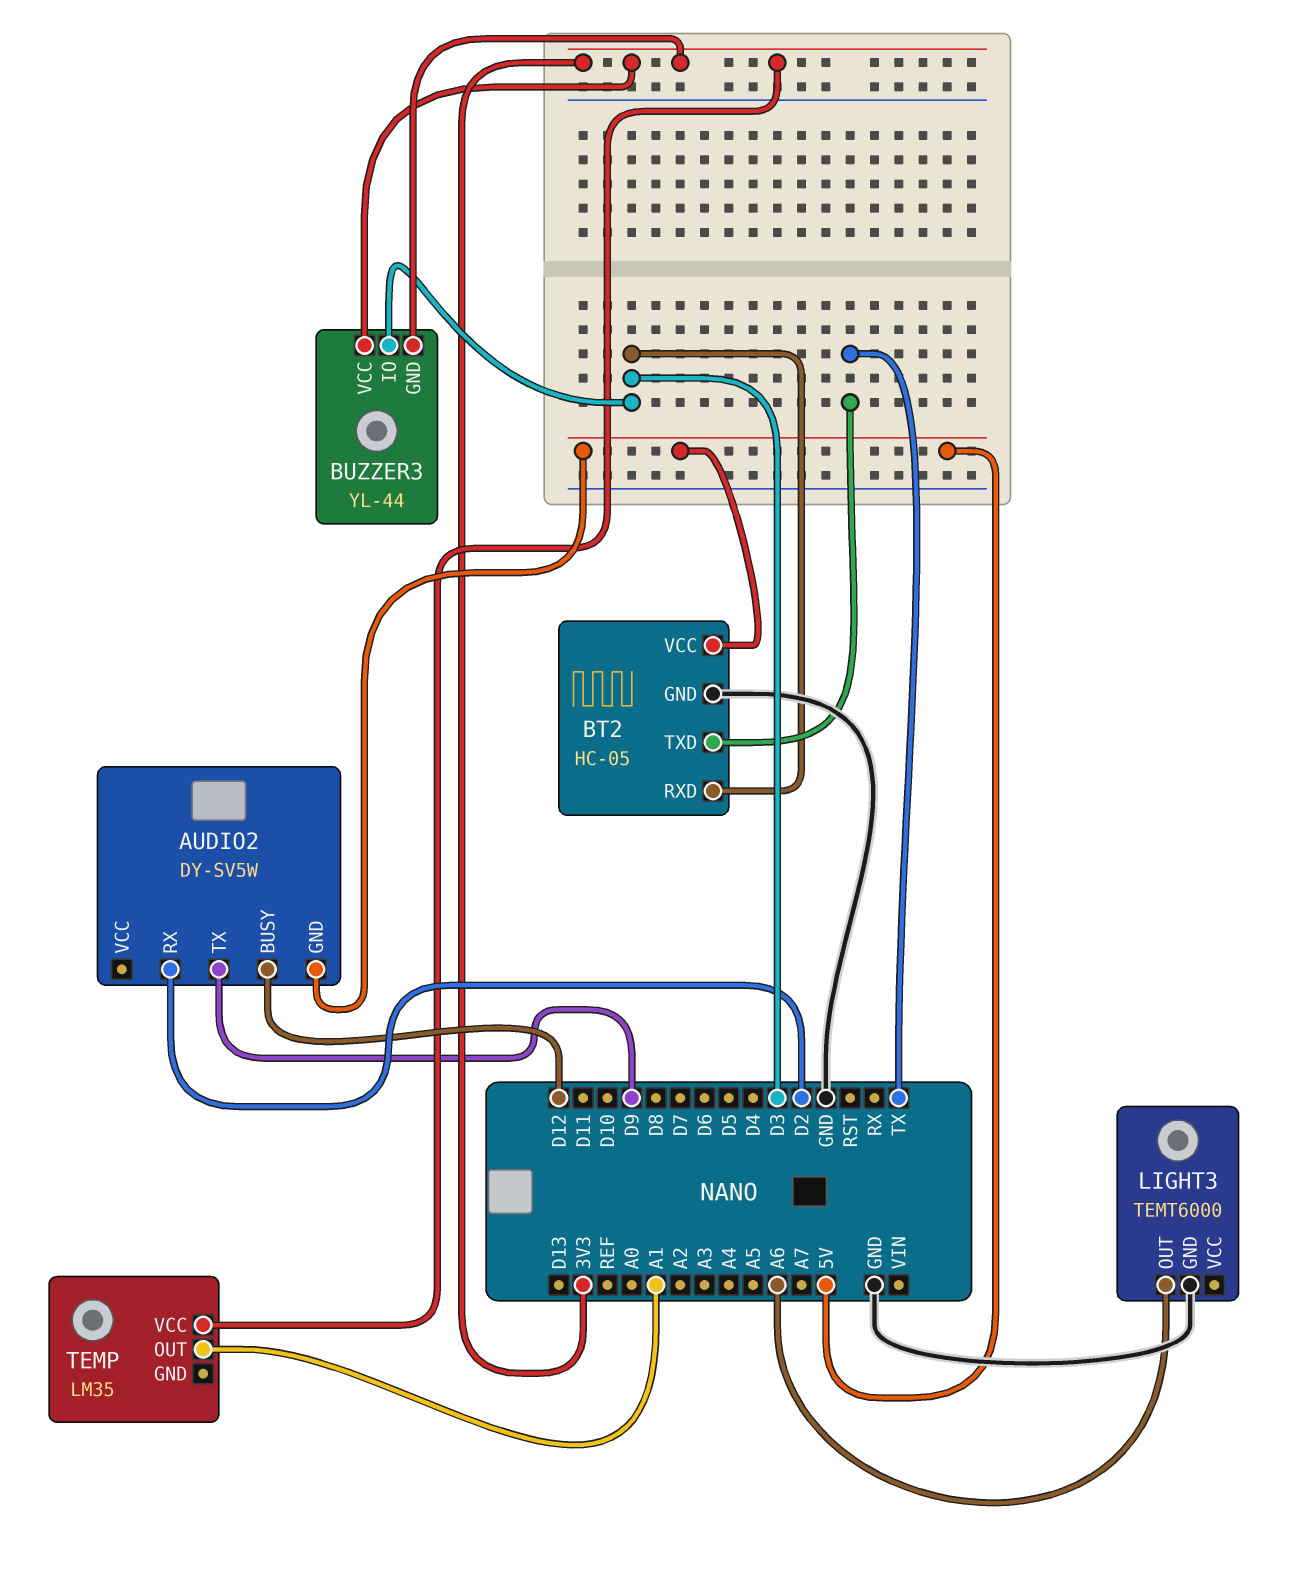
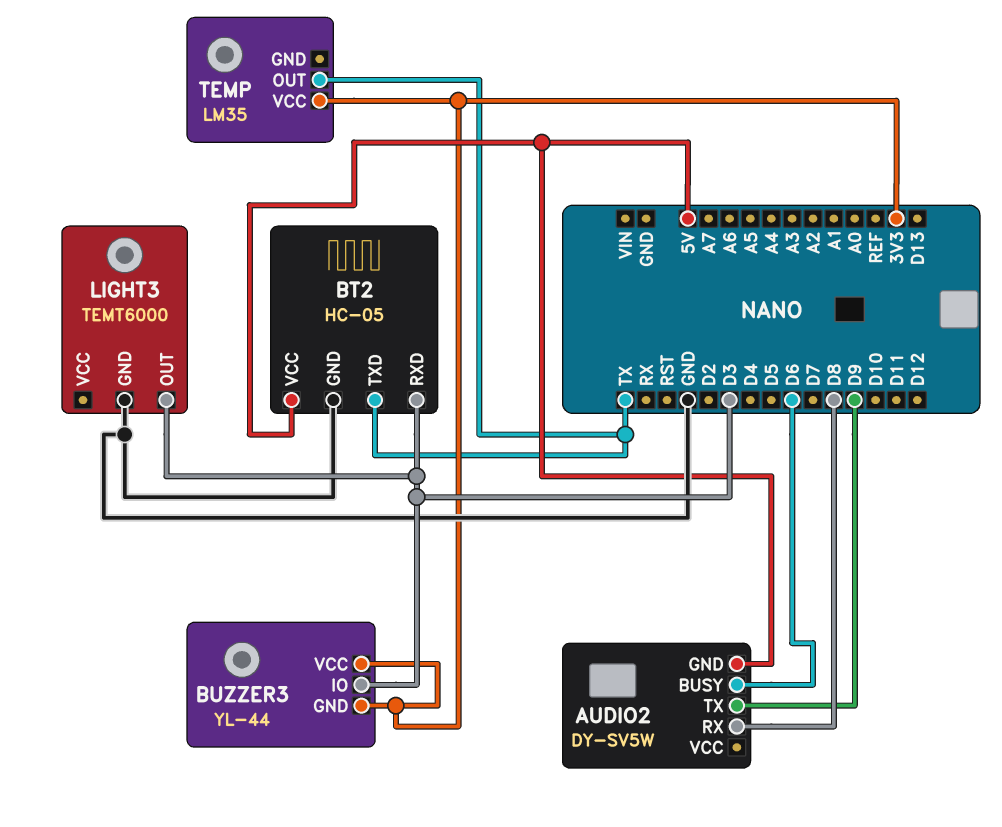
AUDIO2 pin BUSY: D12 -> D6
AUDIO2 pin RX: D2 -> D8
LIGHT3 pin OUT: A6 -> D3
TEMP pin OUT: A1 -> TX

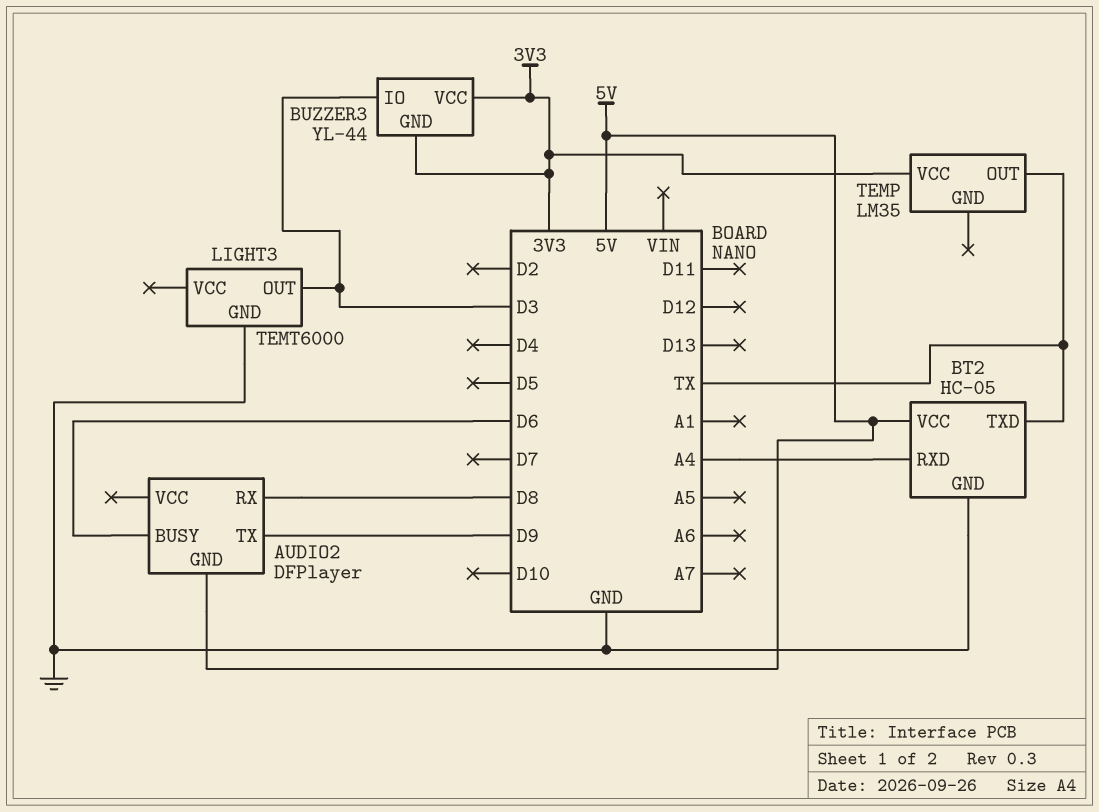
AUDIO2: DY-SV5W -> DFPlayer
BT2 pin RXD: D3 -> A4

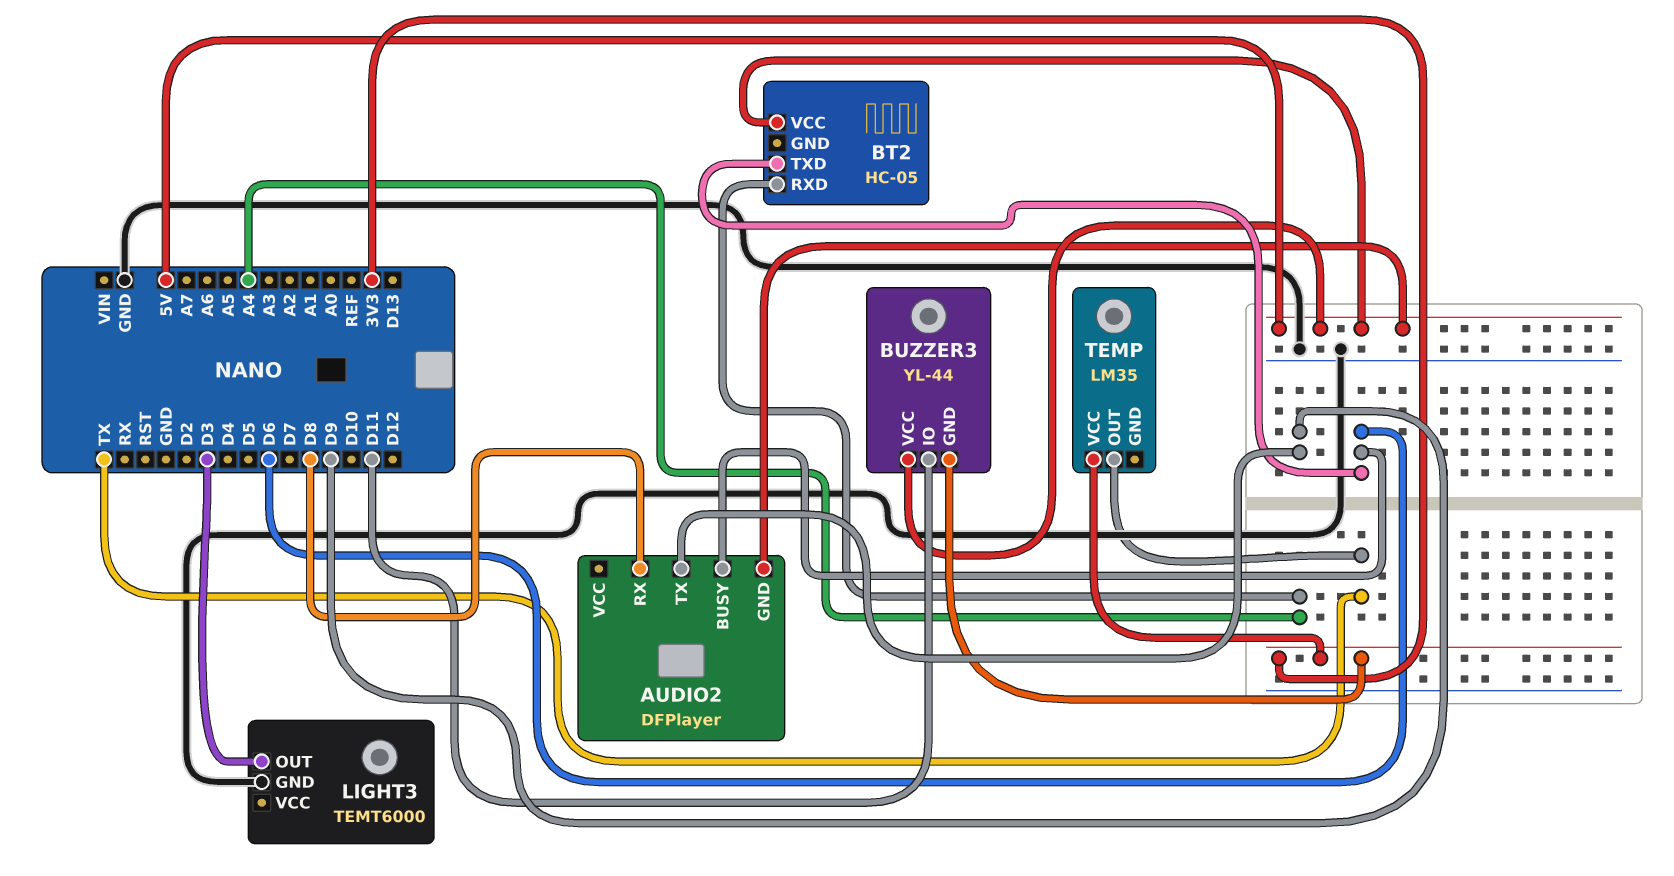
BT2 pin GND: GND -> none
BT2 pin TXD: TX -> D6
BUZZER3 pin IO: D3 -> D11
BUZZER3 pin VCC: 3V3 -> 5V

